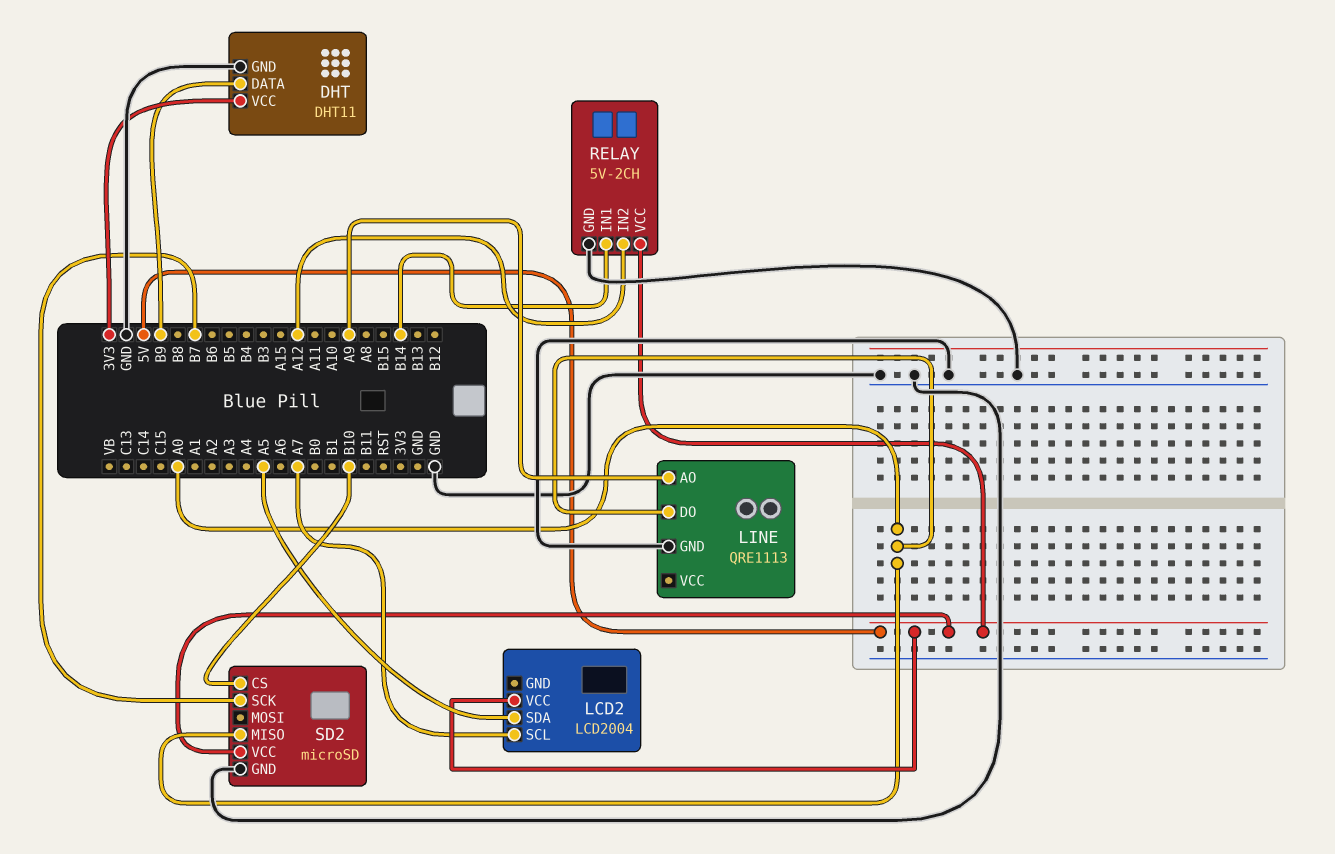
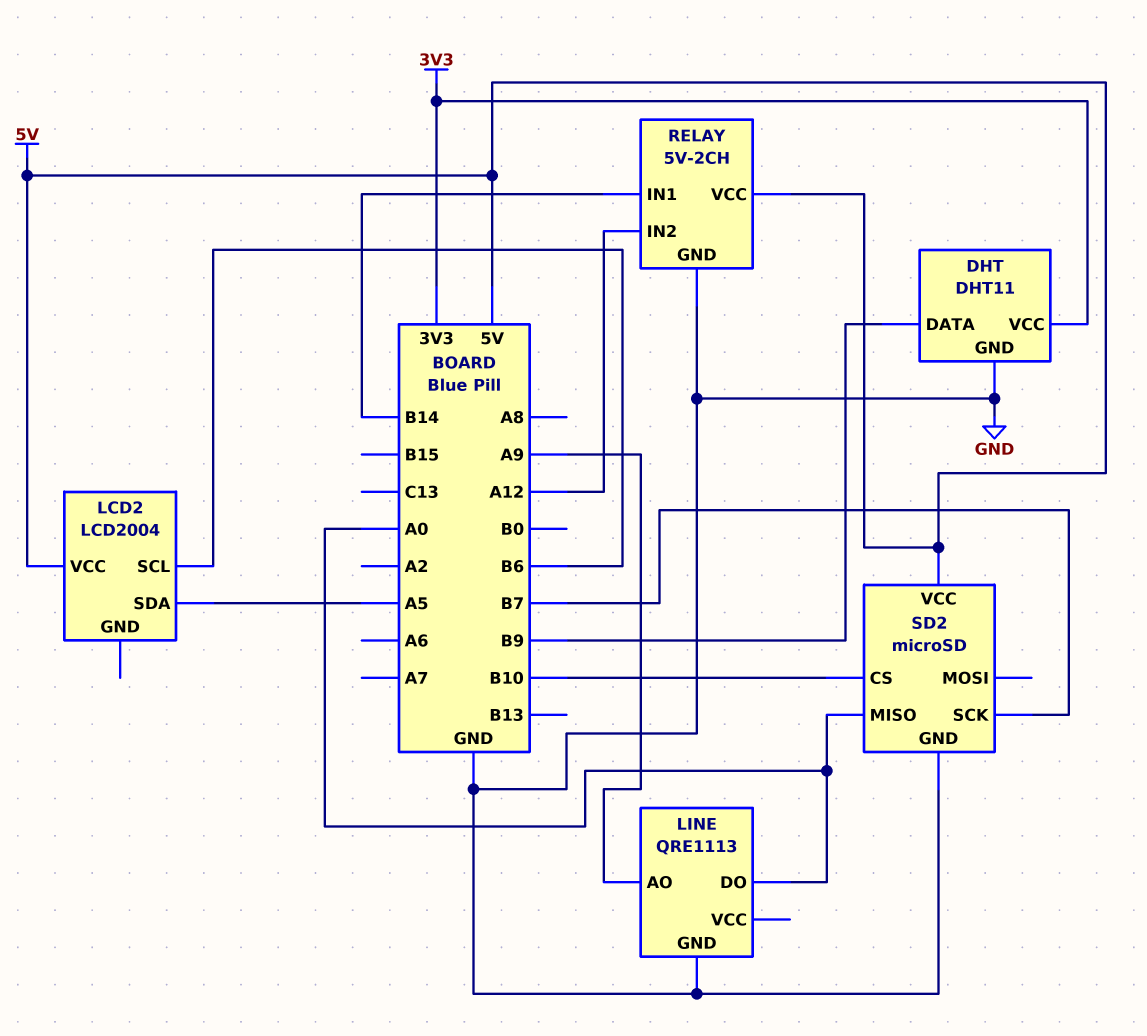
LCD2 pin SCL: A7 -> B6

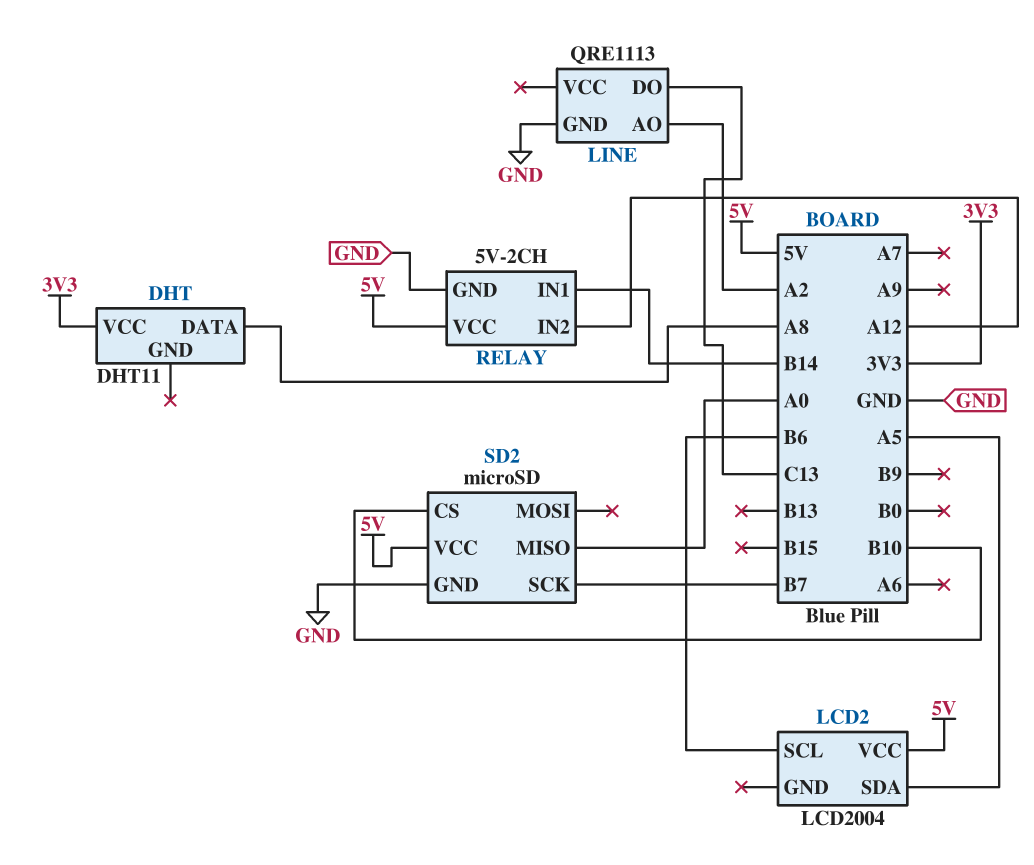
DHT pin DATA: B9 -> A8
DHT pin GND: GND -> none
LINE pin AO: A9 -> A2
LINE pin DO: A0 -> C13

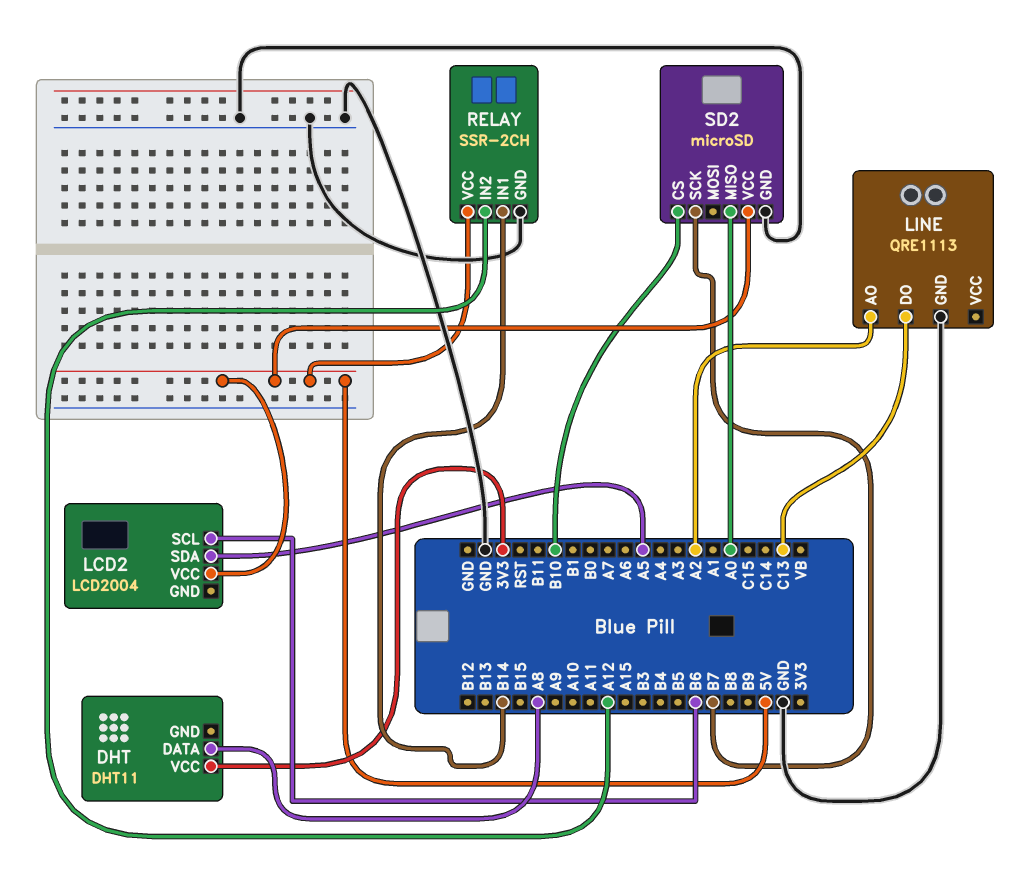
RELAY: 5V-2CH -> SSR-2CH

